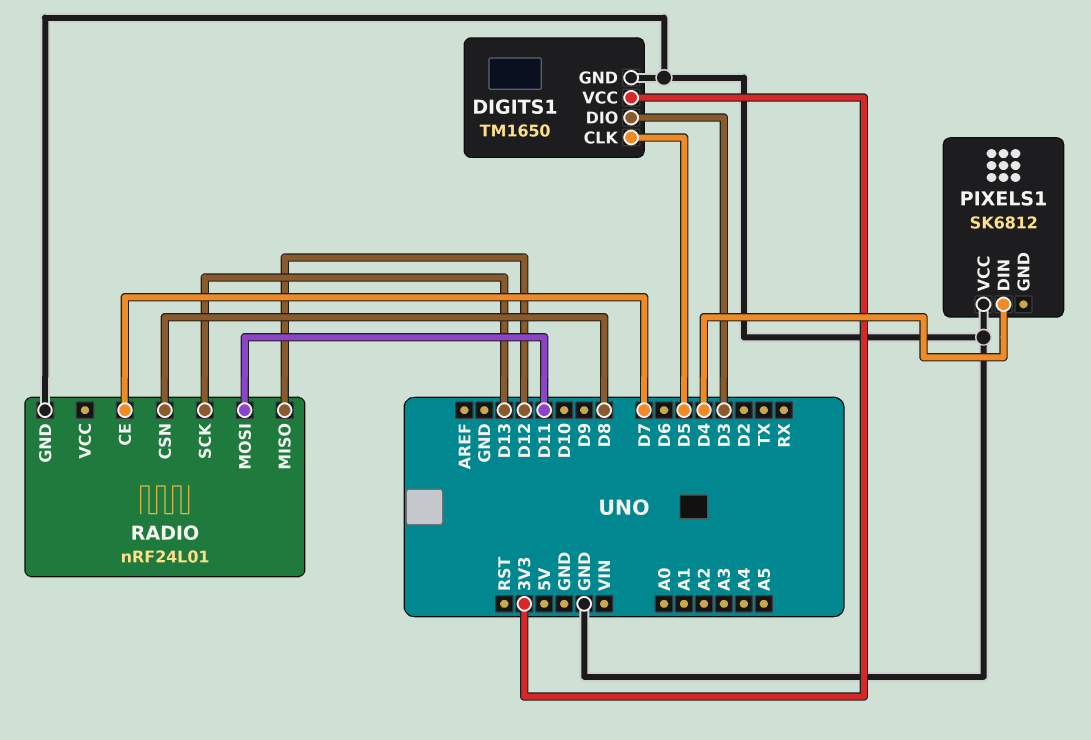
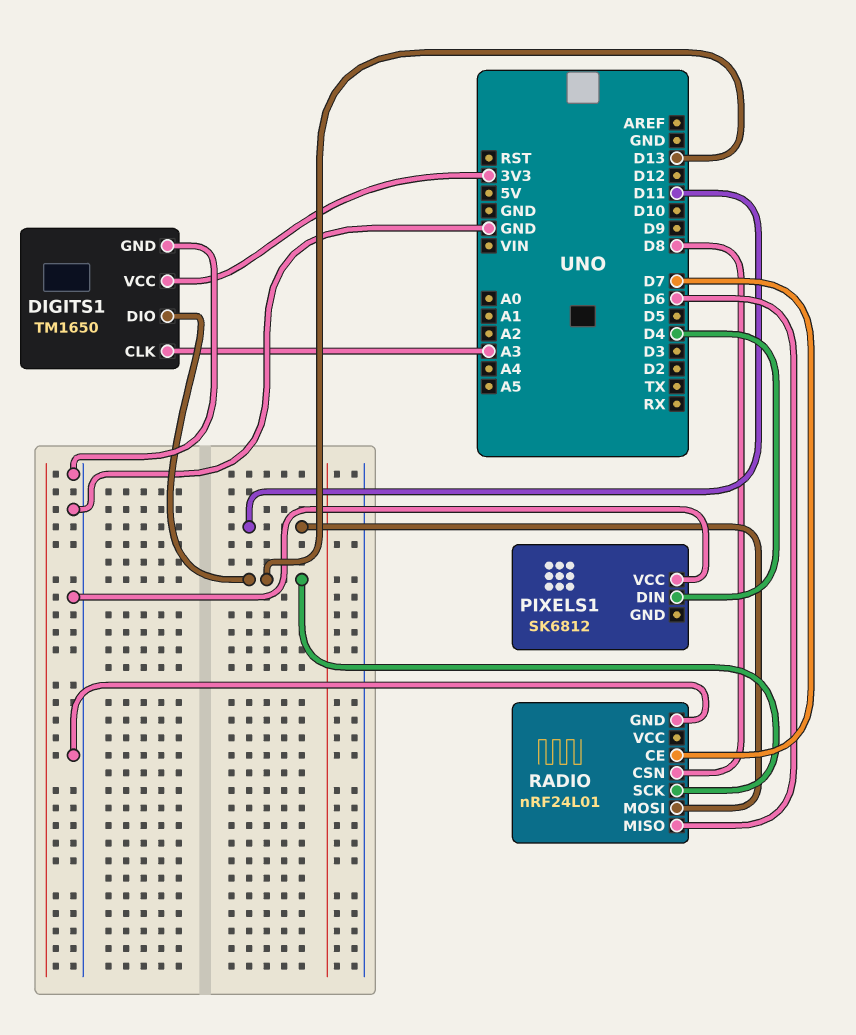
DIGITS1 pin CLK: D5 -> A3
DIGITS1 pin DIO: D3 -> D13
RADIO pin MISO: D12 -> D6

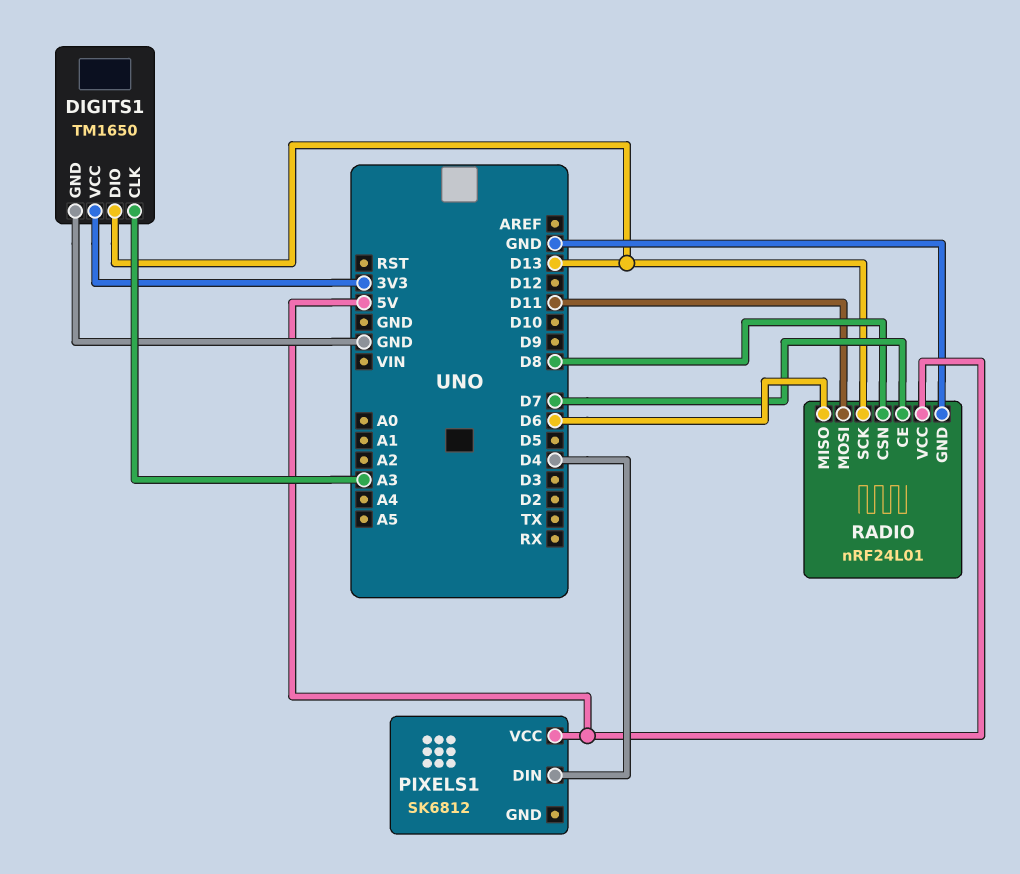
PIXELS1 pin VCC: GND -> 5V
RADIO pin VCC: none -> 5V

